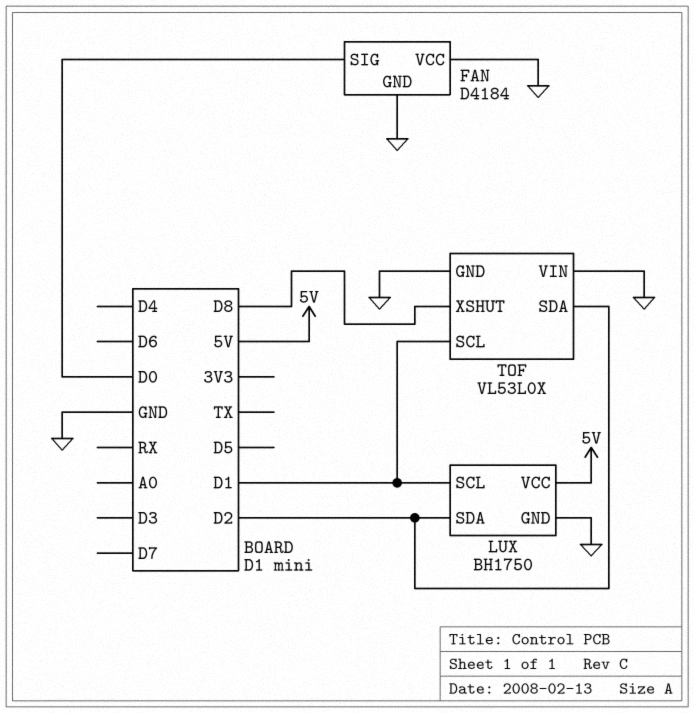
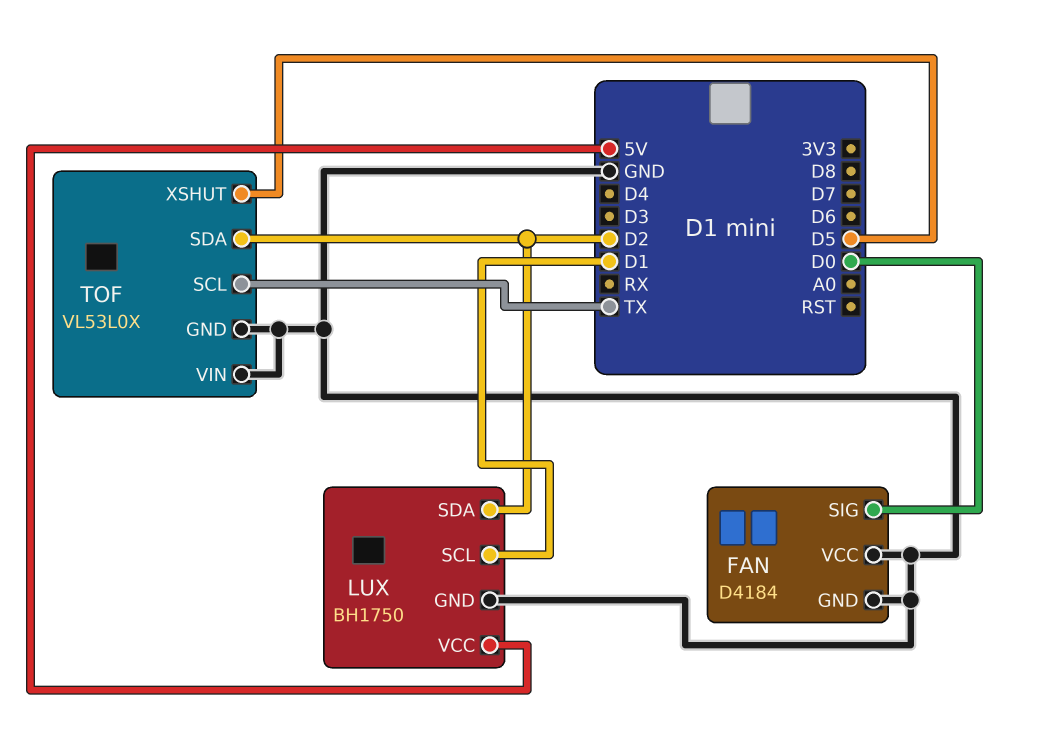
TOF pin SCL: D1 -> TX
TOF pin XSHUT: D8 -> D5

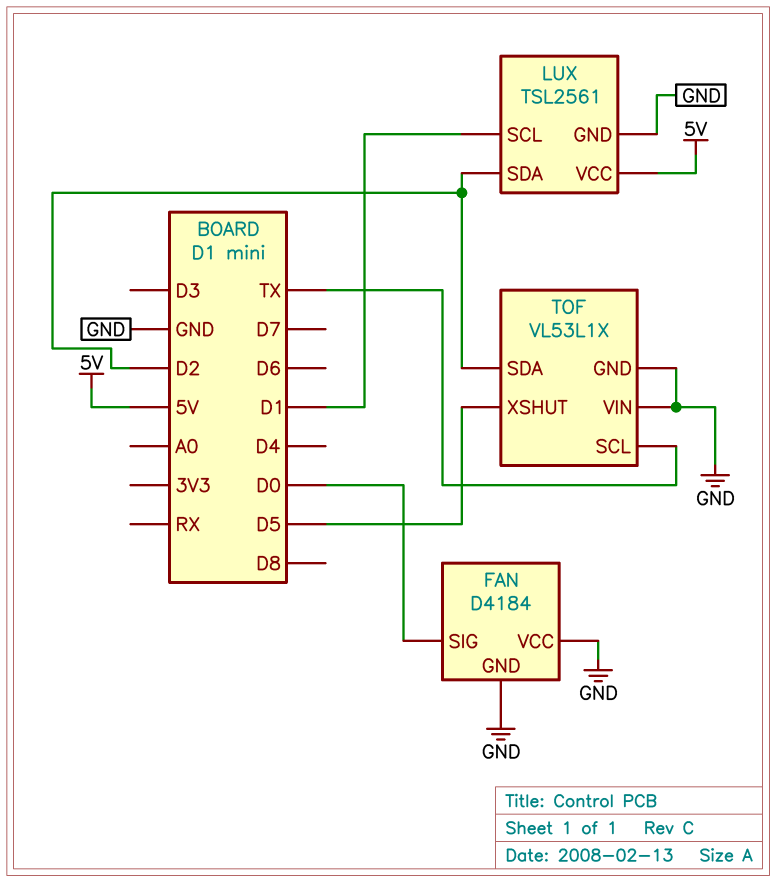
LUX: BH1750 -> TSL2561
TOF: VL53L0X -> VL53L1X

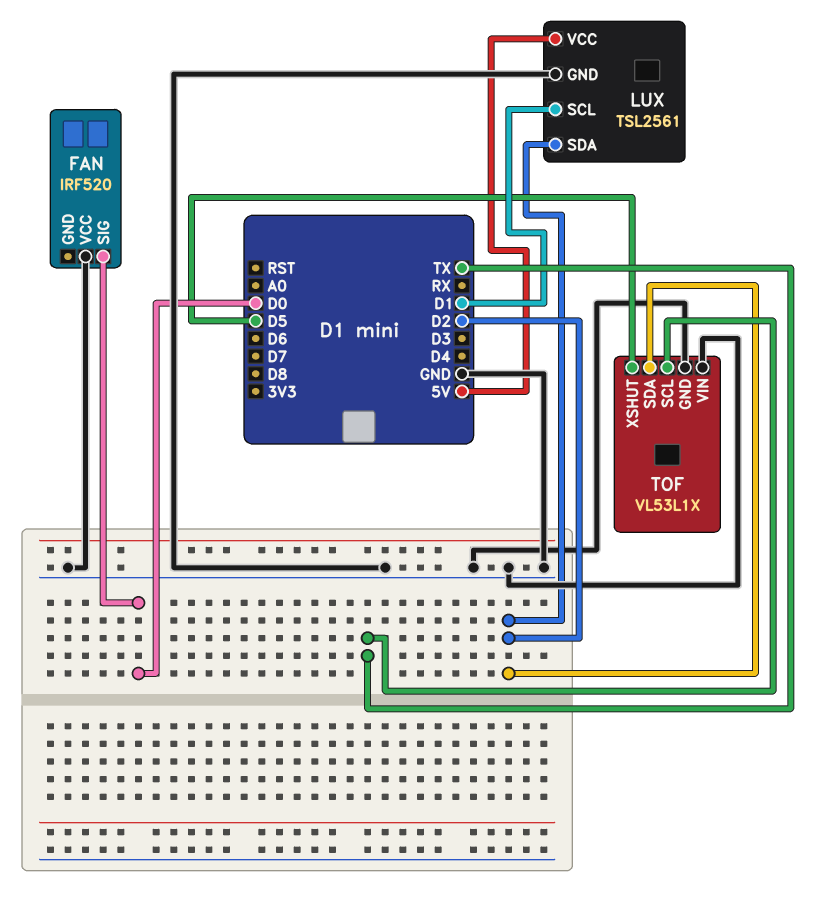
FAN: D4184 -> IRF520
FAN pin GND: GND -> none

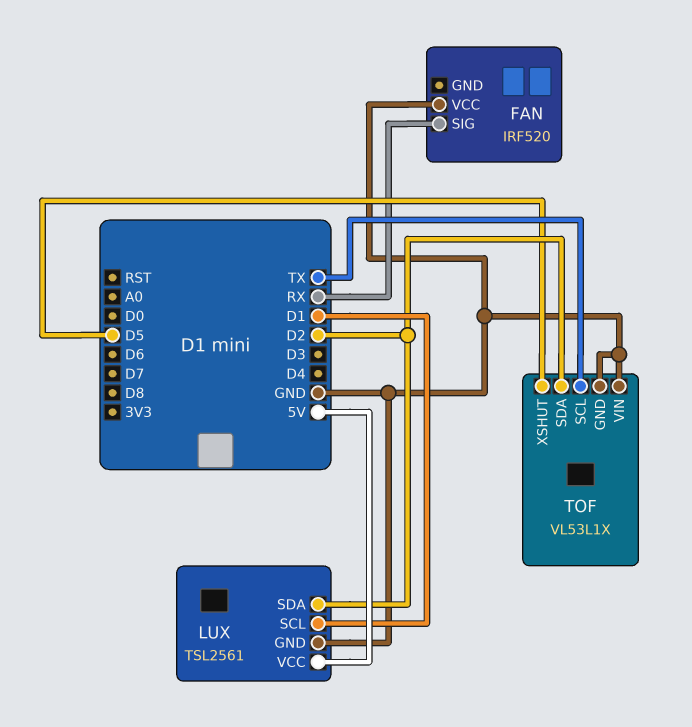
FAN pin SIG: D0 -> RX

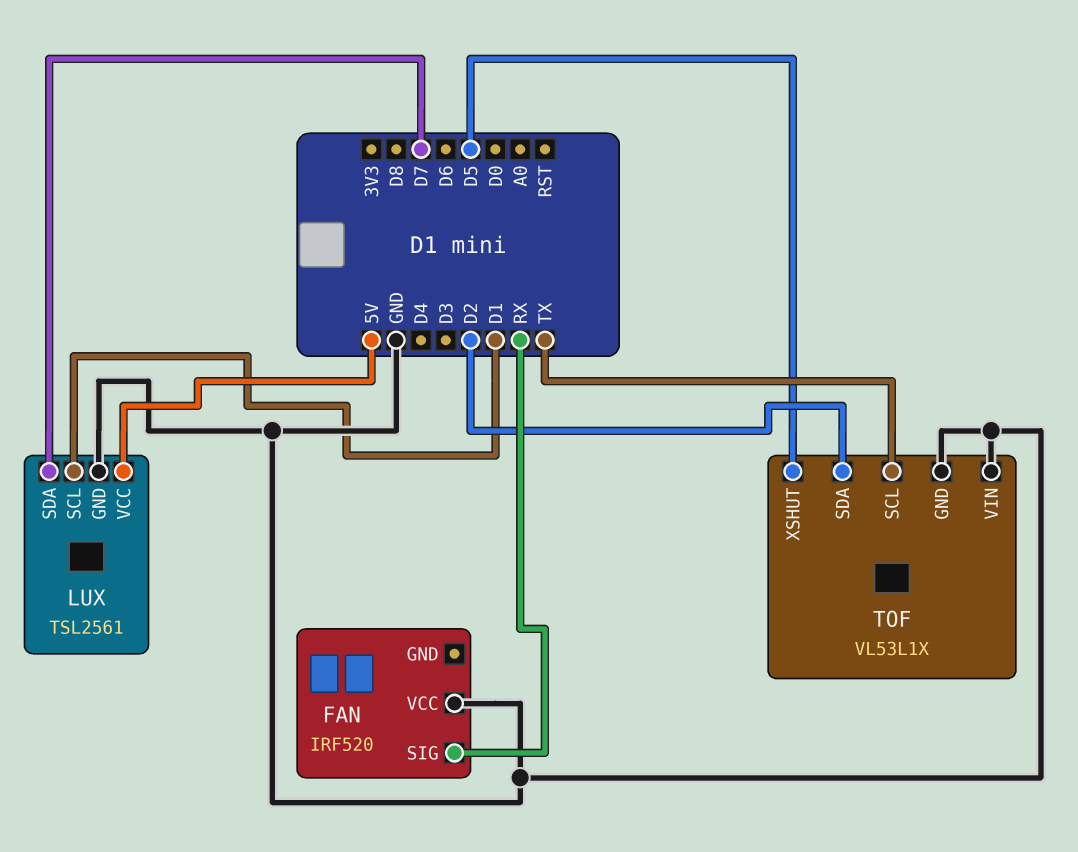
LUX pin SDA: D2 -> D7

